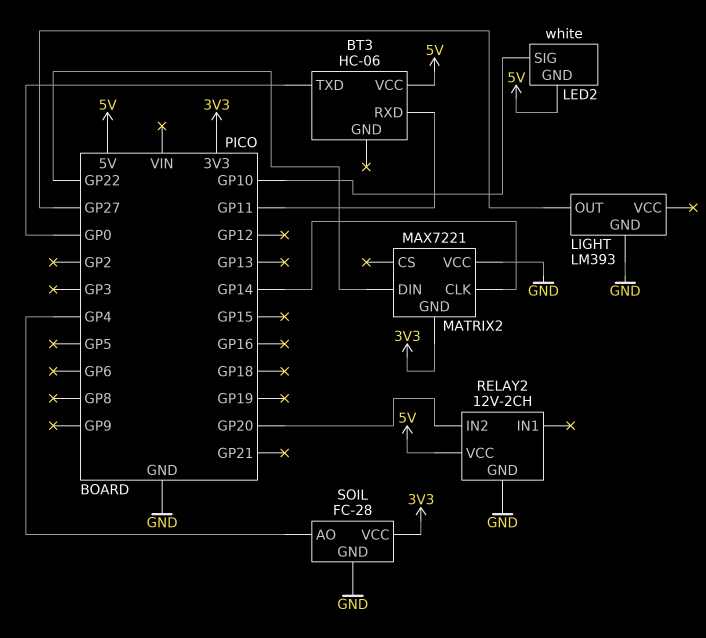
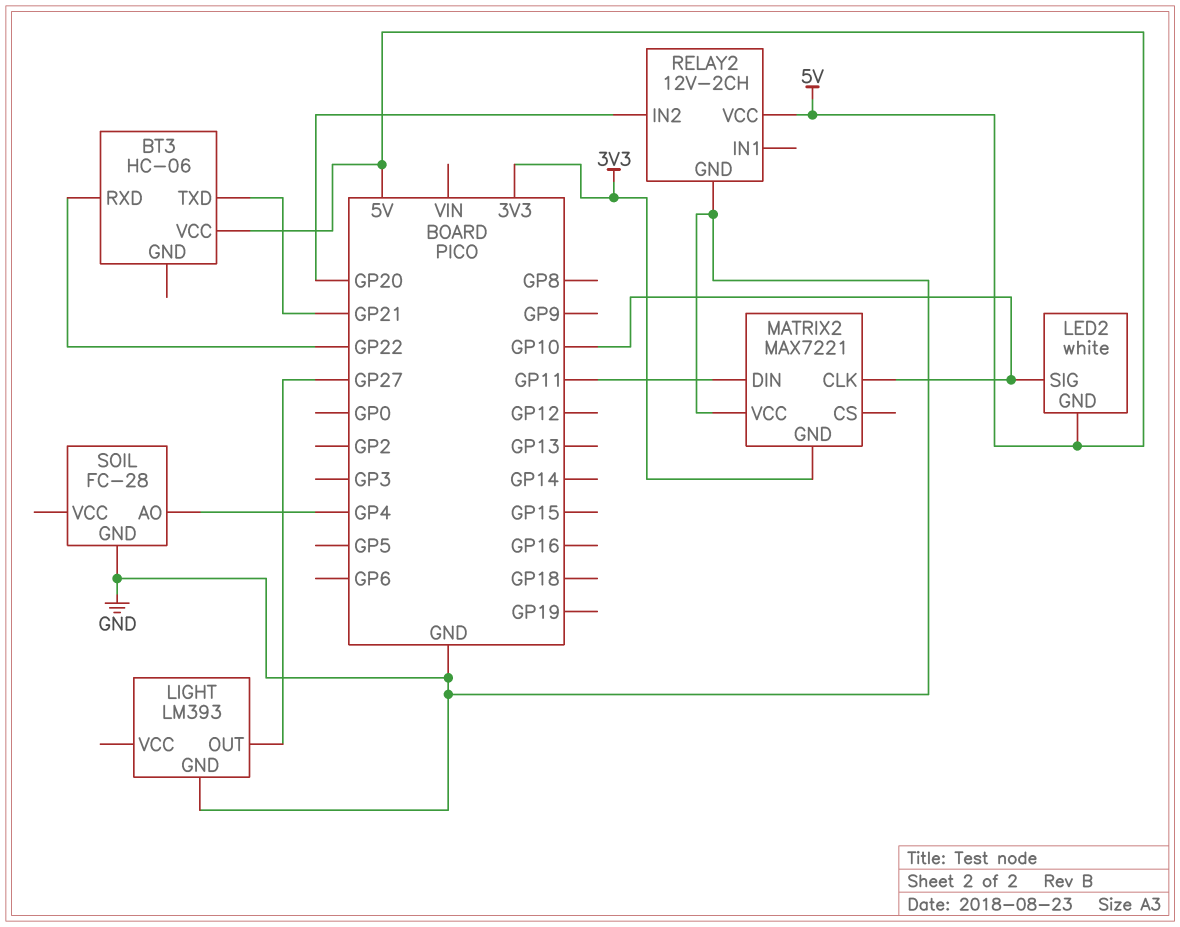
BT3 pin RXD: GP11 -> GP22
BT3 pin TXD: GP0 -> GP21
MATRIX2 pin CLK: GP14 -> GP10
MATRIX2 pin DIN: GP22 -> GP11
SOIL pin VCC: 3V3 -> none

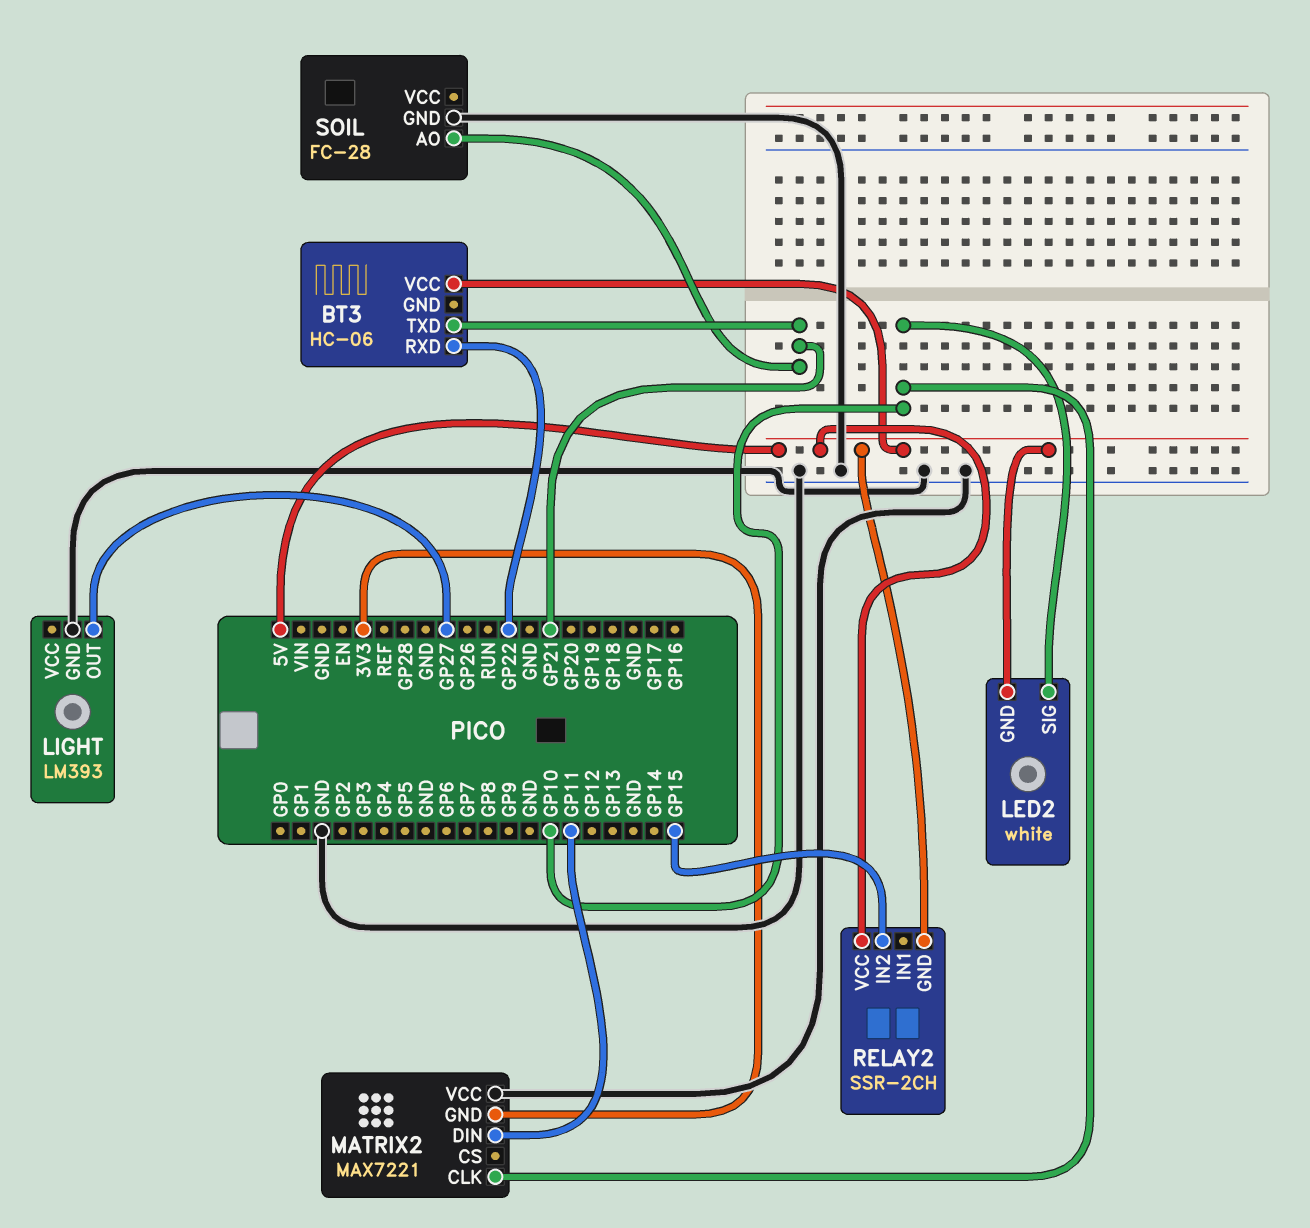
RELAY2: 12V-2CH -> SSR-2CH
RELAY2 pin GND: GND -> 5V
RELAY2 pin IN2: GP20 -> GP15
SOIL pin AO: GP4 -> GP21

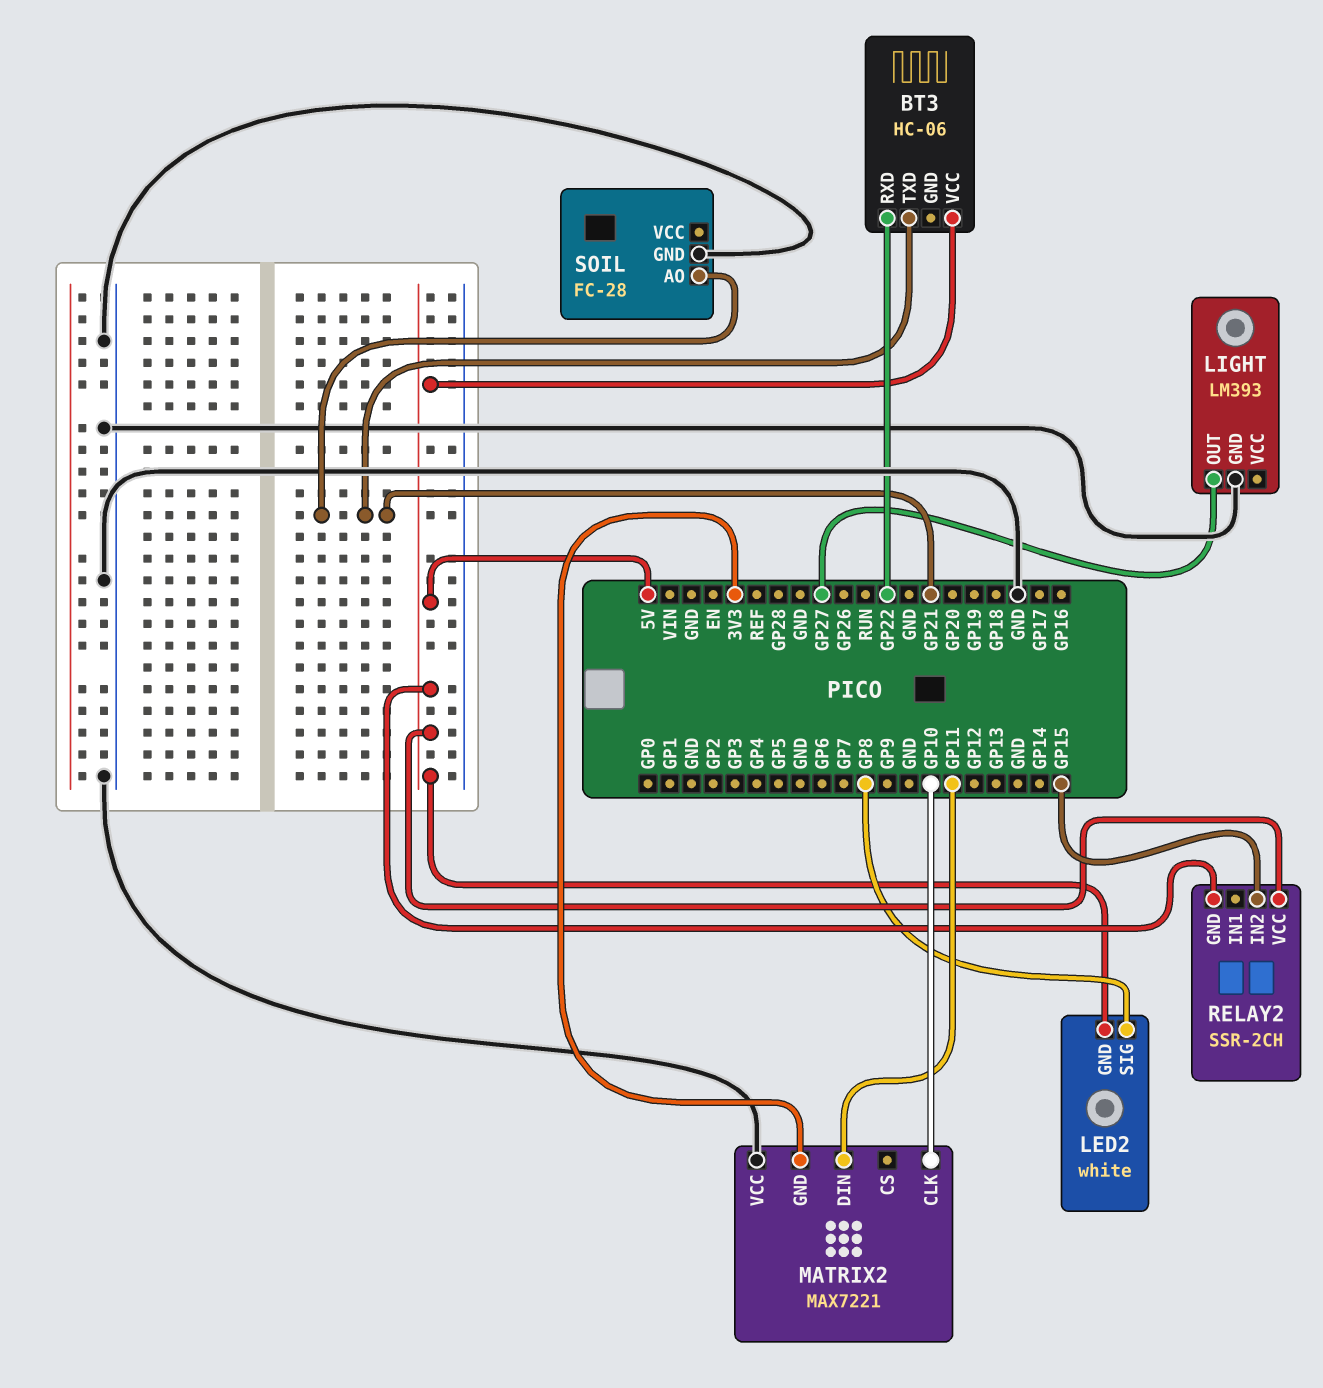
LED2 pin SIG: GP10 -> GP8

